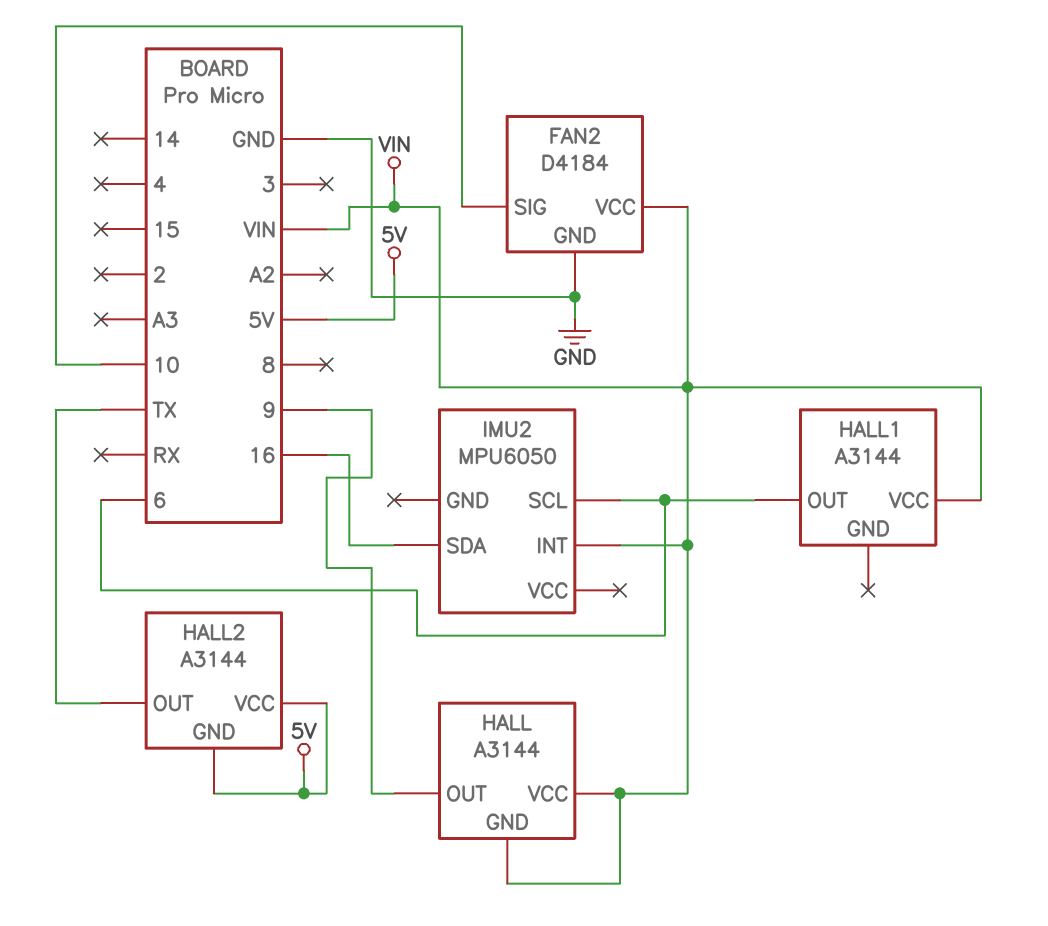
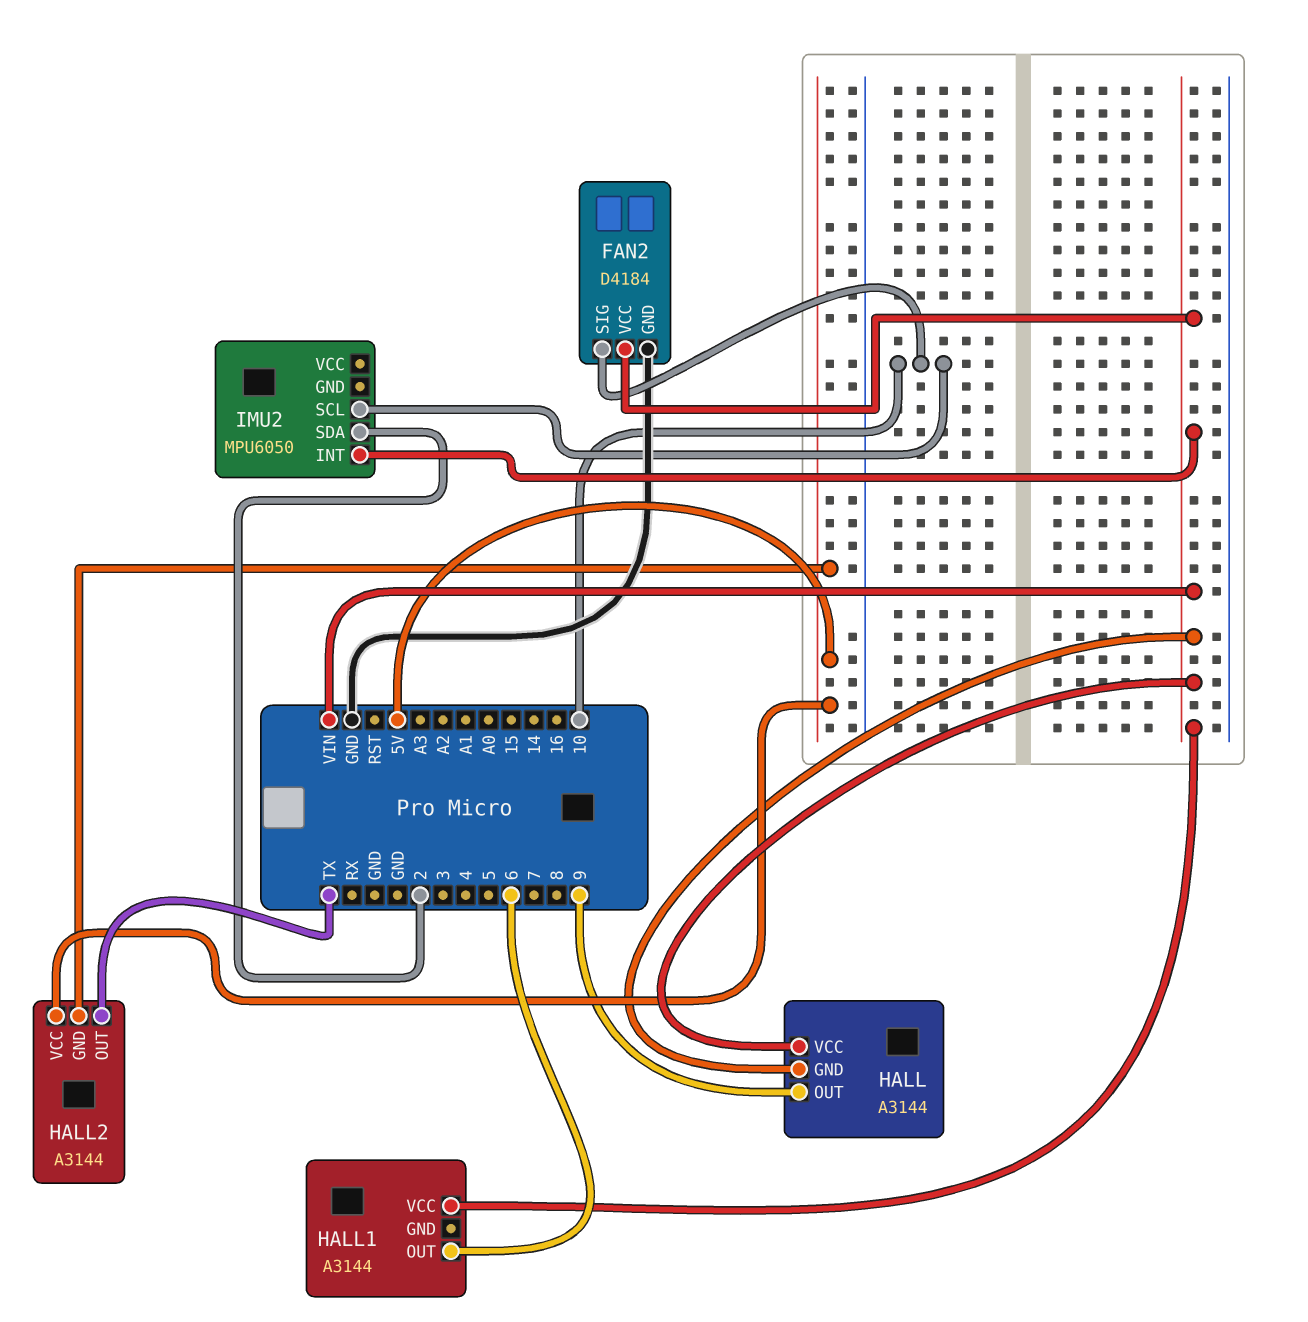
IMU2 pin SCL: 6 -> 10
IMU2 pin SDA: 16 -> 2

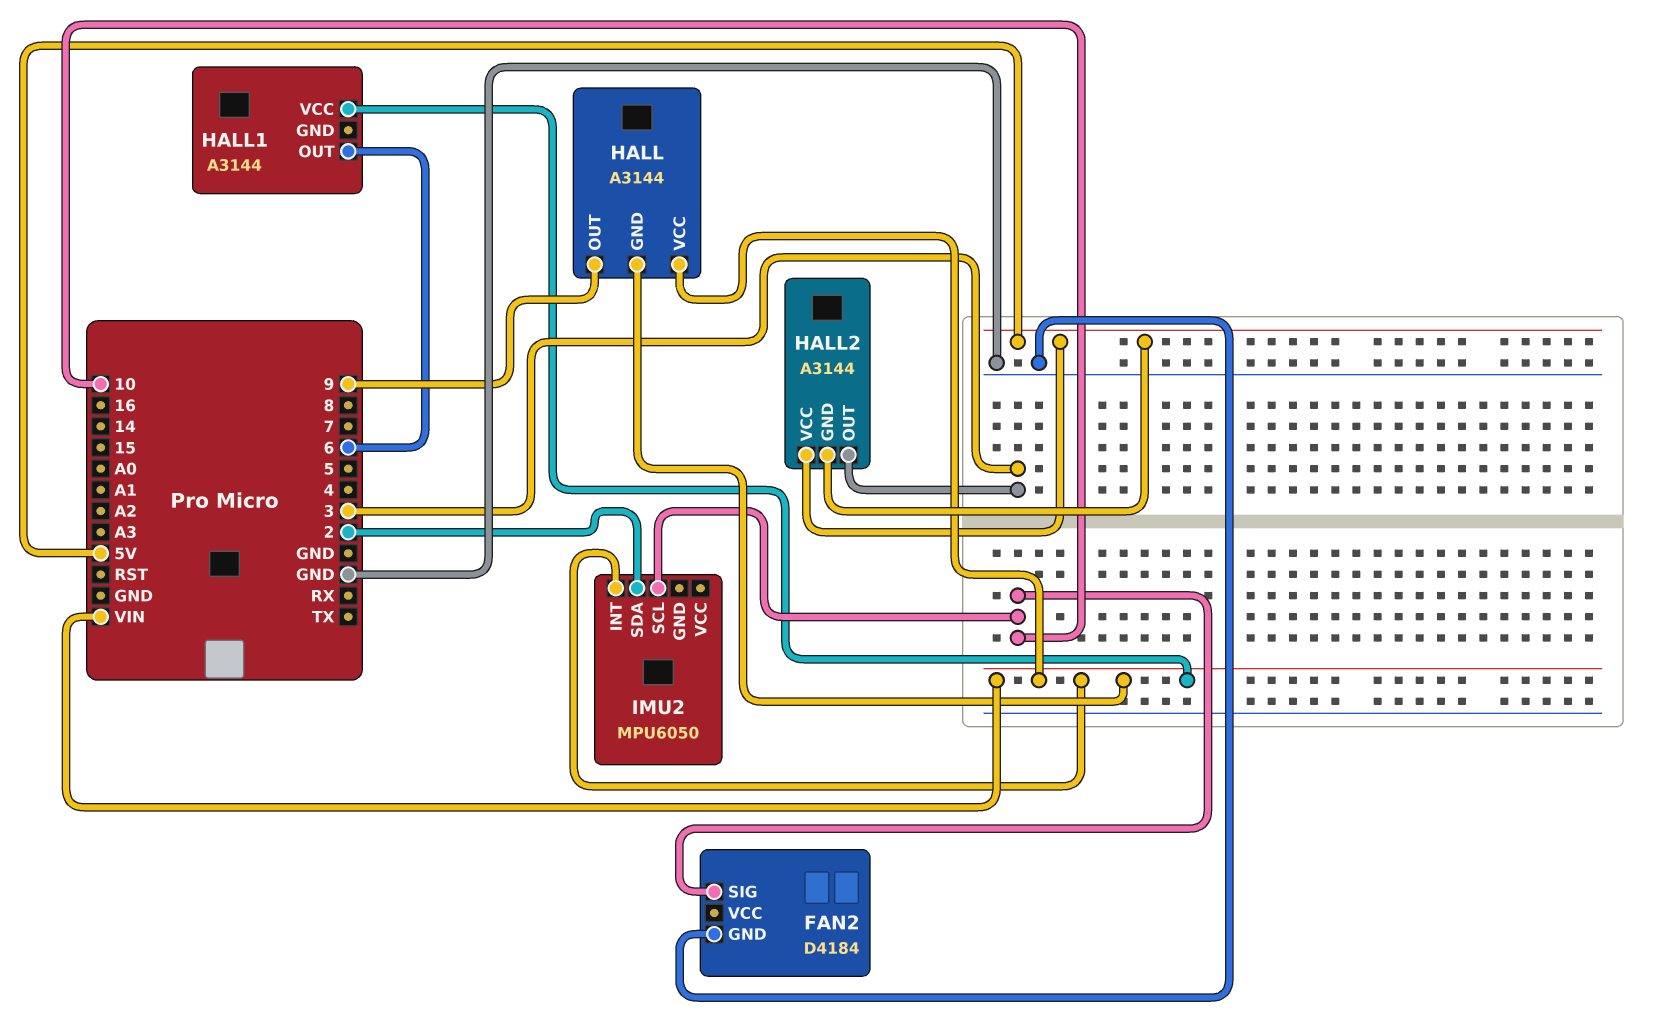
FAN2 pin VCC: VIN -> none
HALL2 pin OUT: TX -> 3

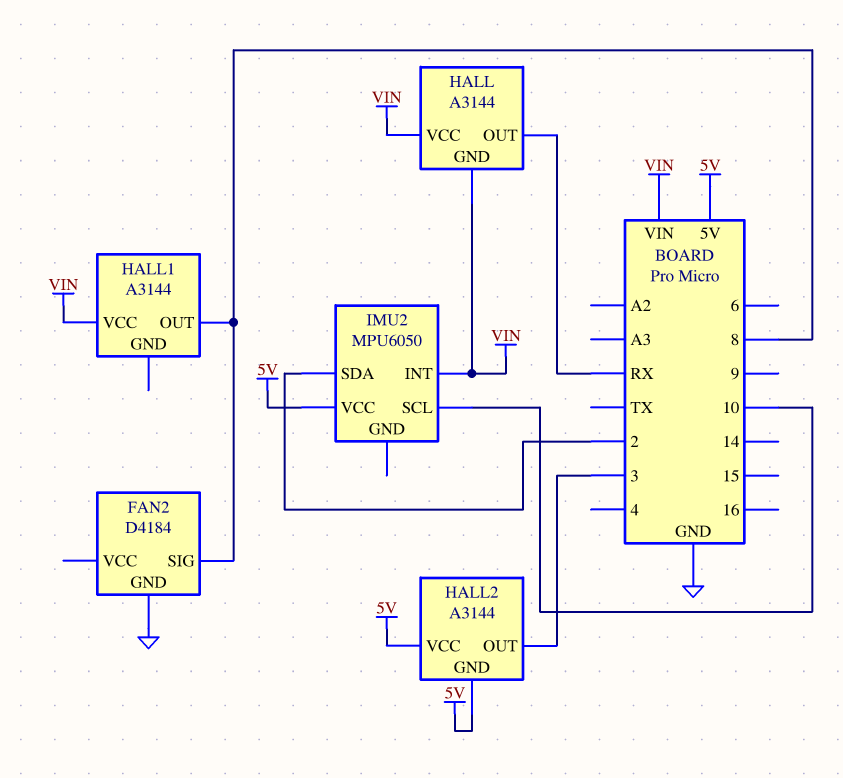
FAN2 pin SIG: 10 -> 8
HALL pin OUT: 9 -> RX
HALL1 pin OUT: 6 -> 8
IMU2 pin VCC: none -> 5V

